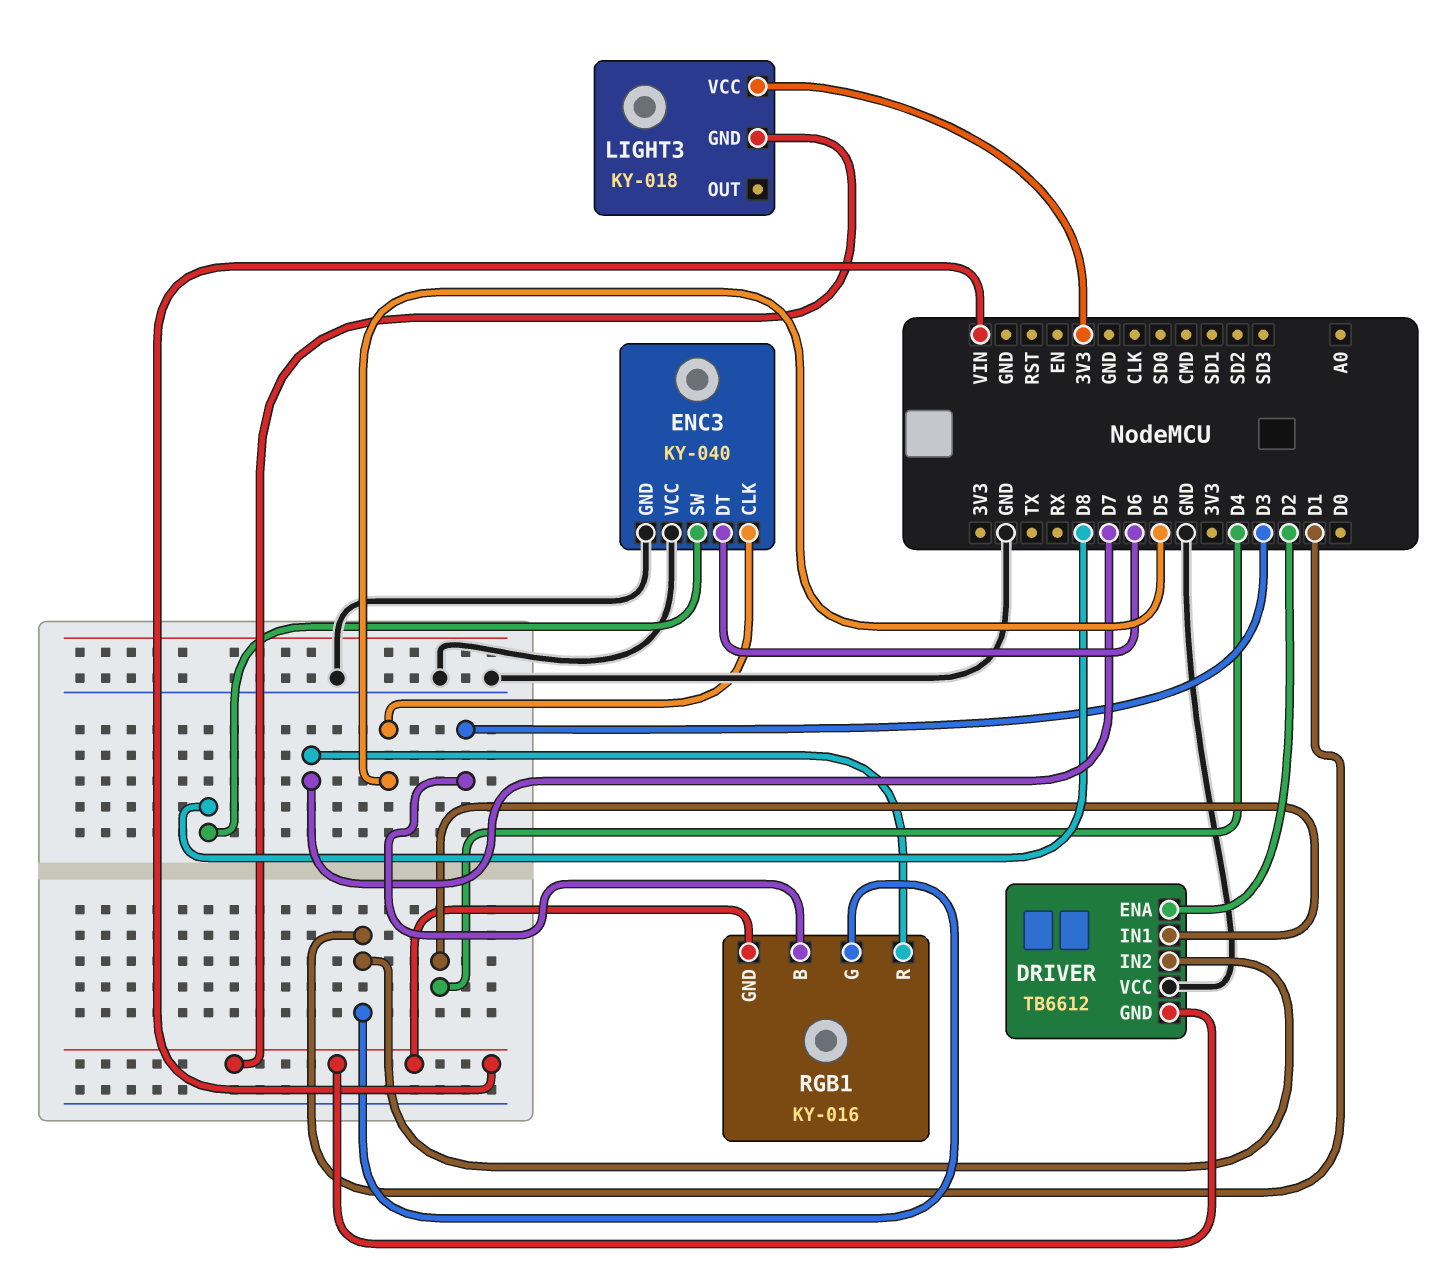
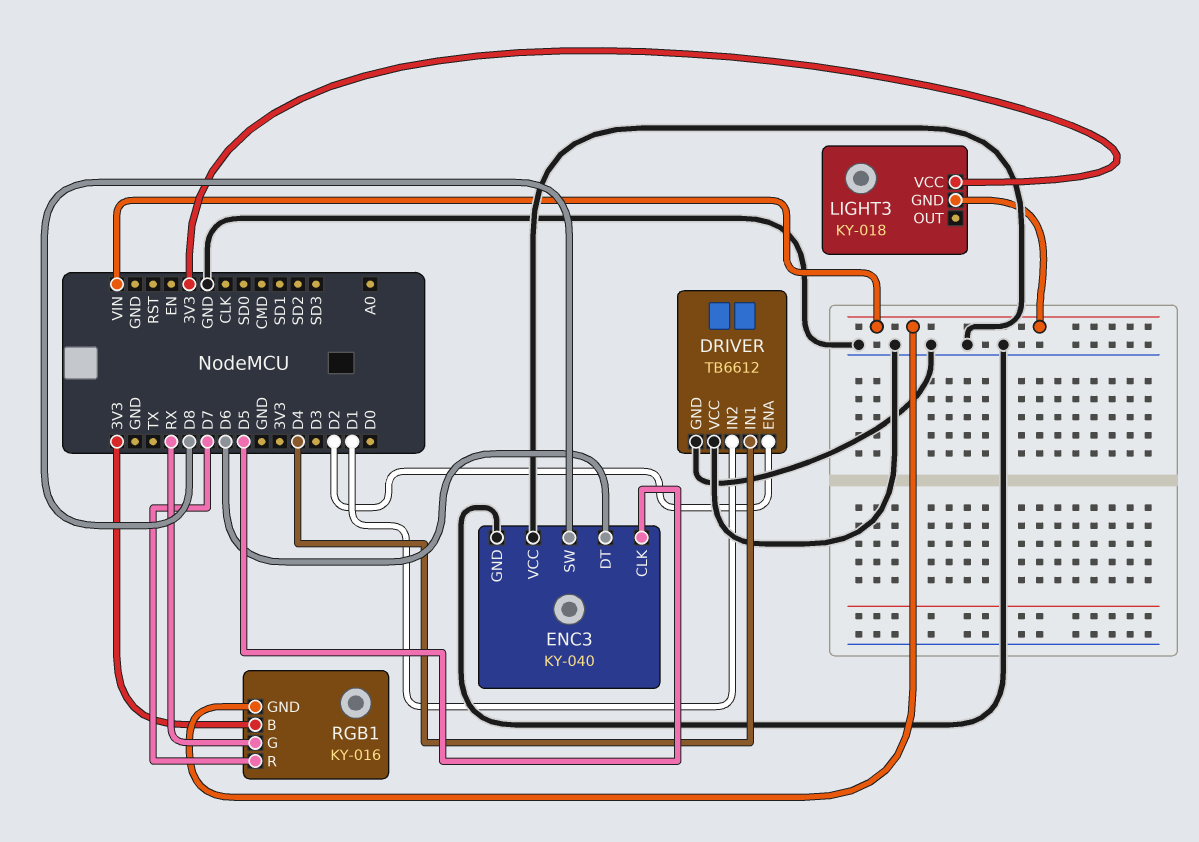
DRIVER pin GND: VIN -> GND
RGB1 pin B: D3 -> 3V3
RGB1 pin G: D1 -> RX

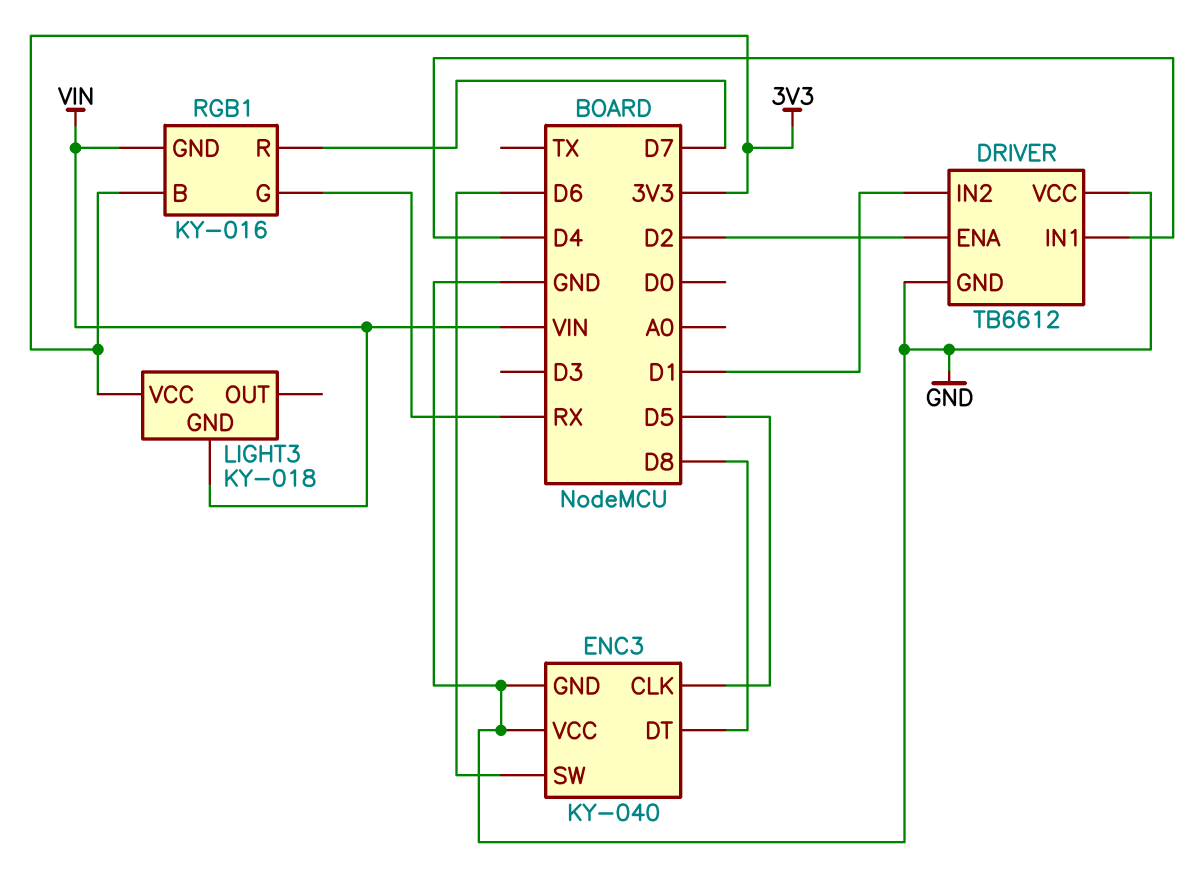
ENC3 pin DT: D6 -> D8
ENC3 pin SW: D8 -> D6

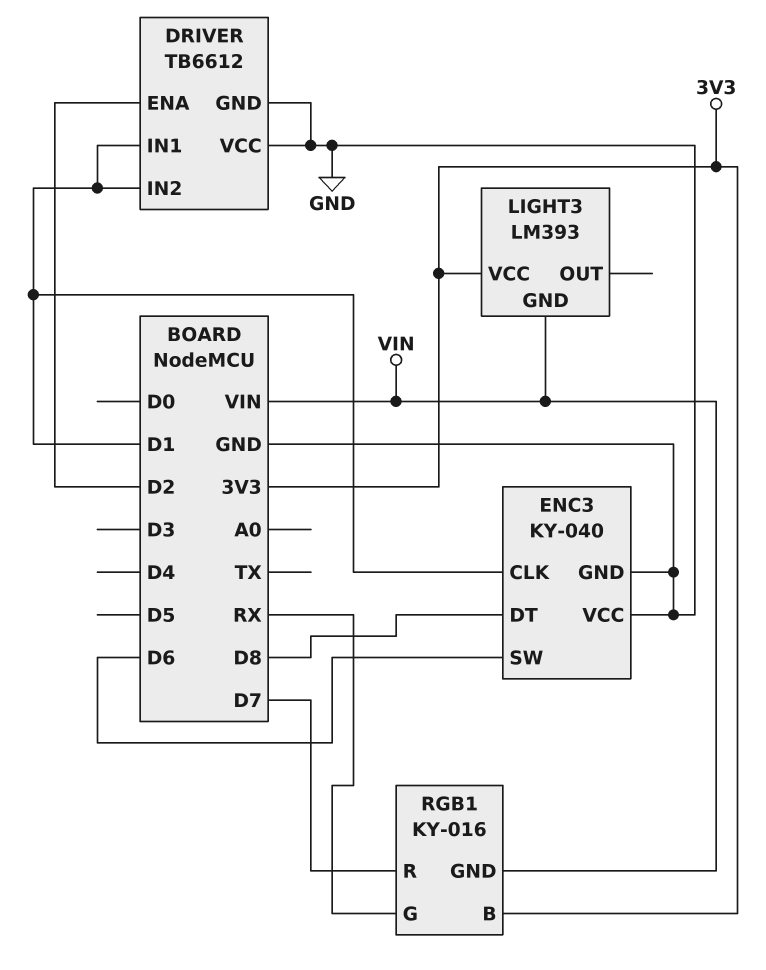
DRIVER pin IN1: D4 -> D1
ENC3 pin CLK: D5 -> D1
LIGHT3: KY-018 -> LM393

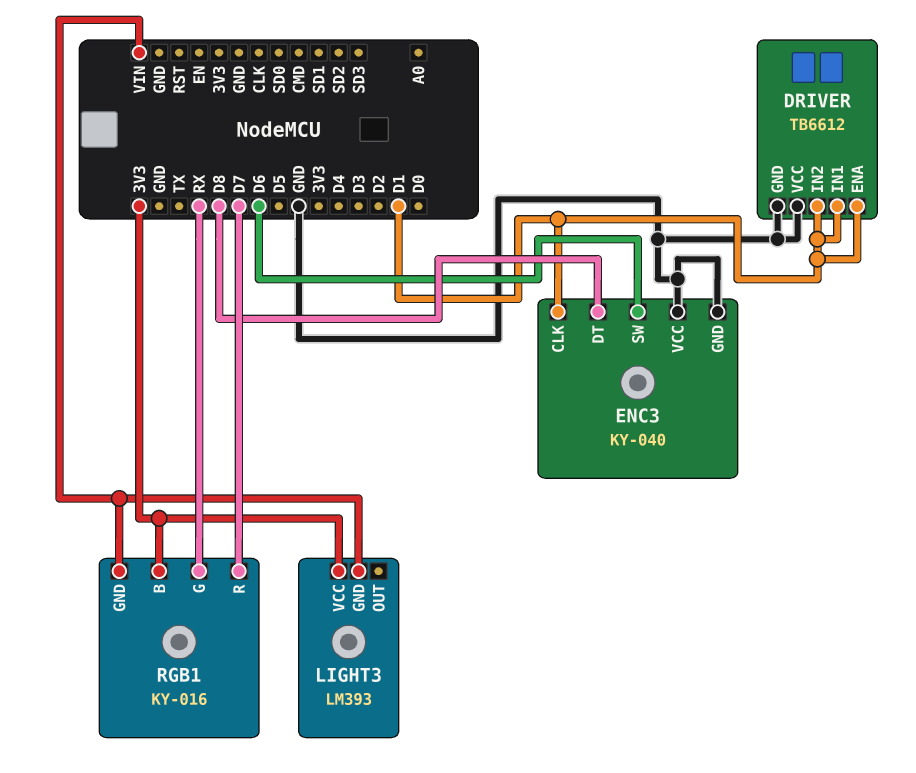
DRIVER pin ENA: D2 -> D1

